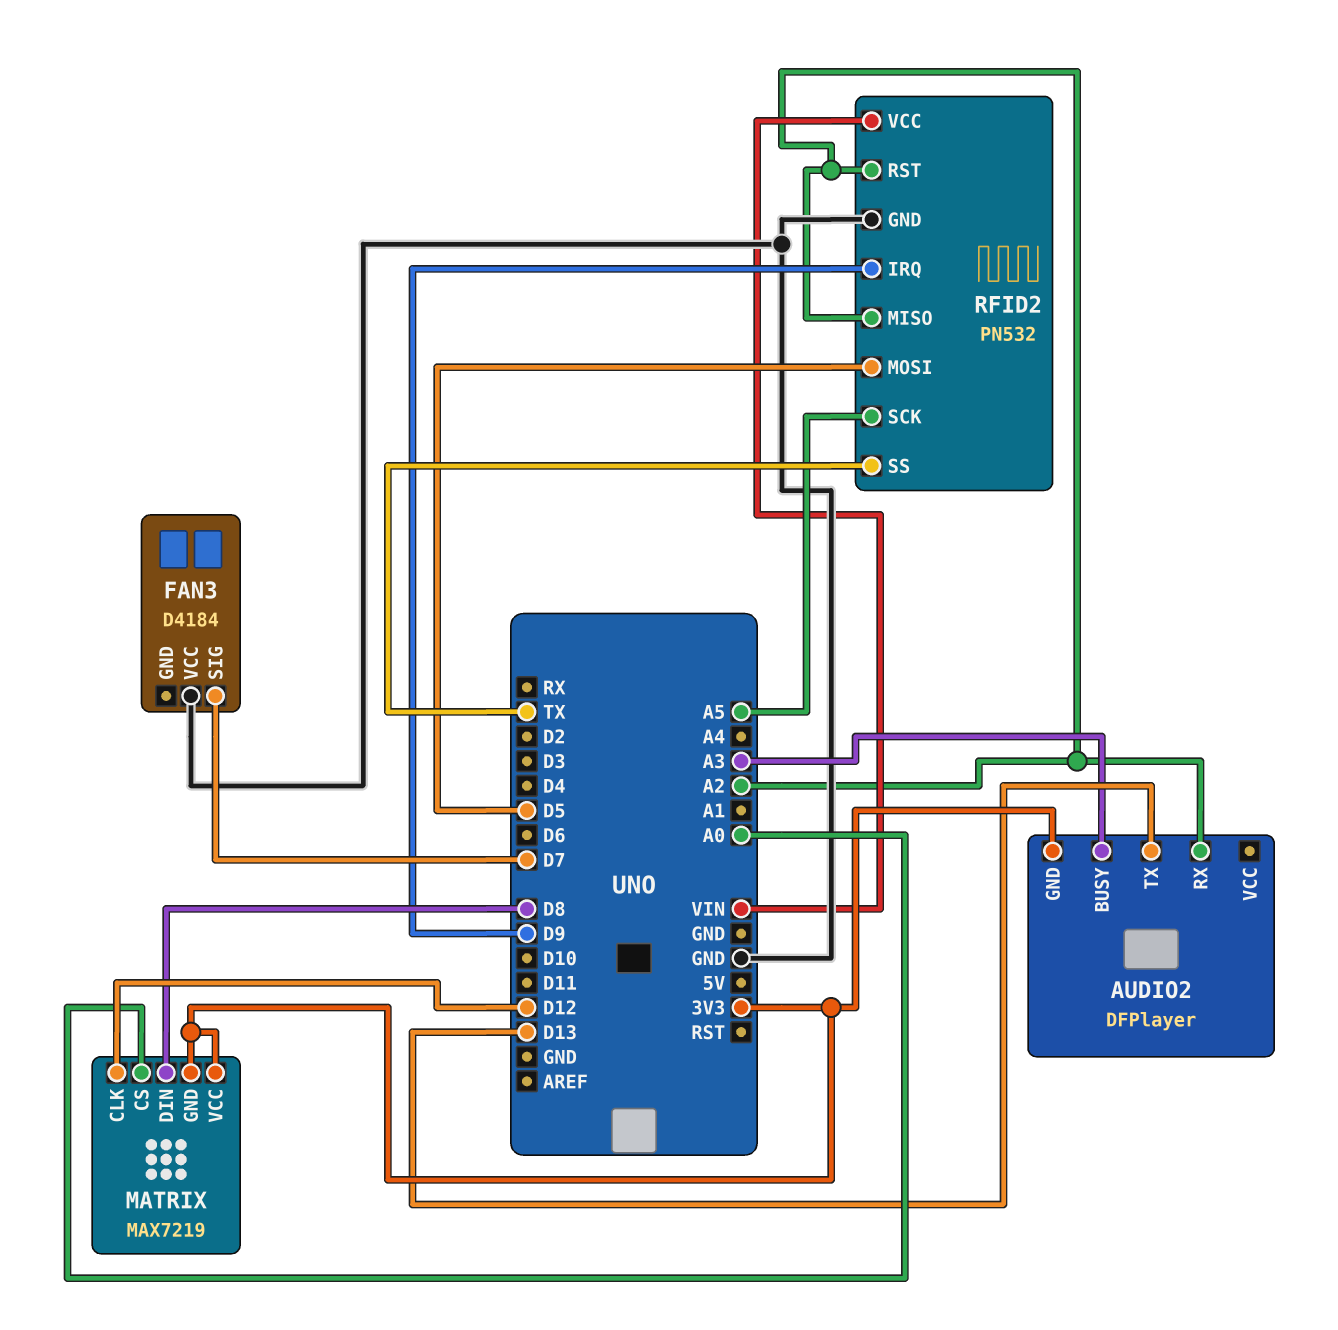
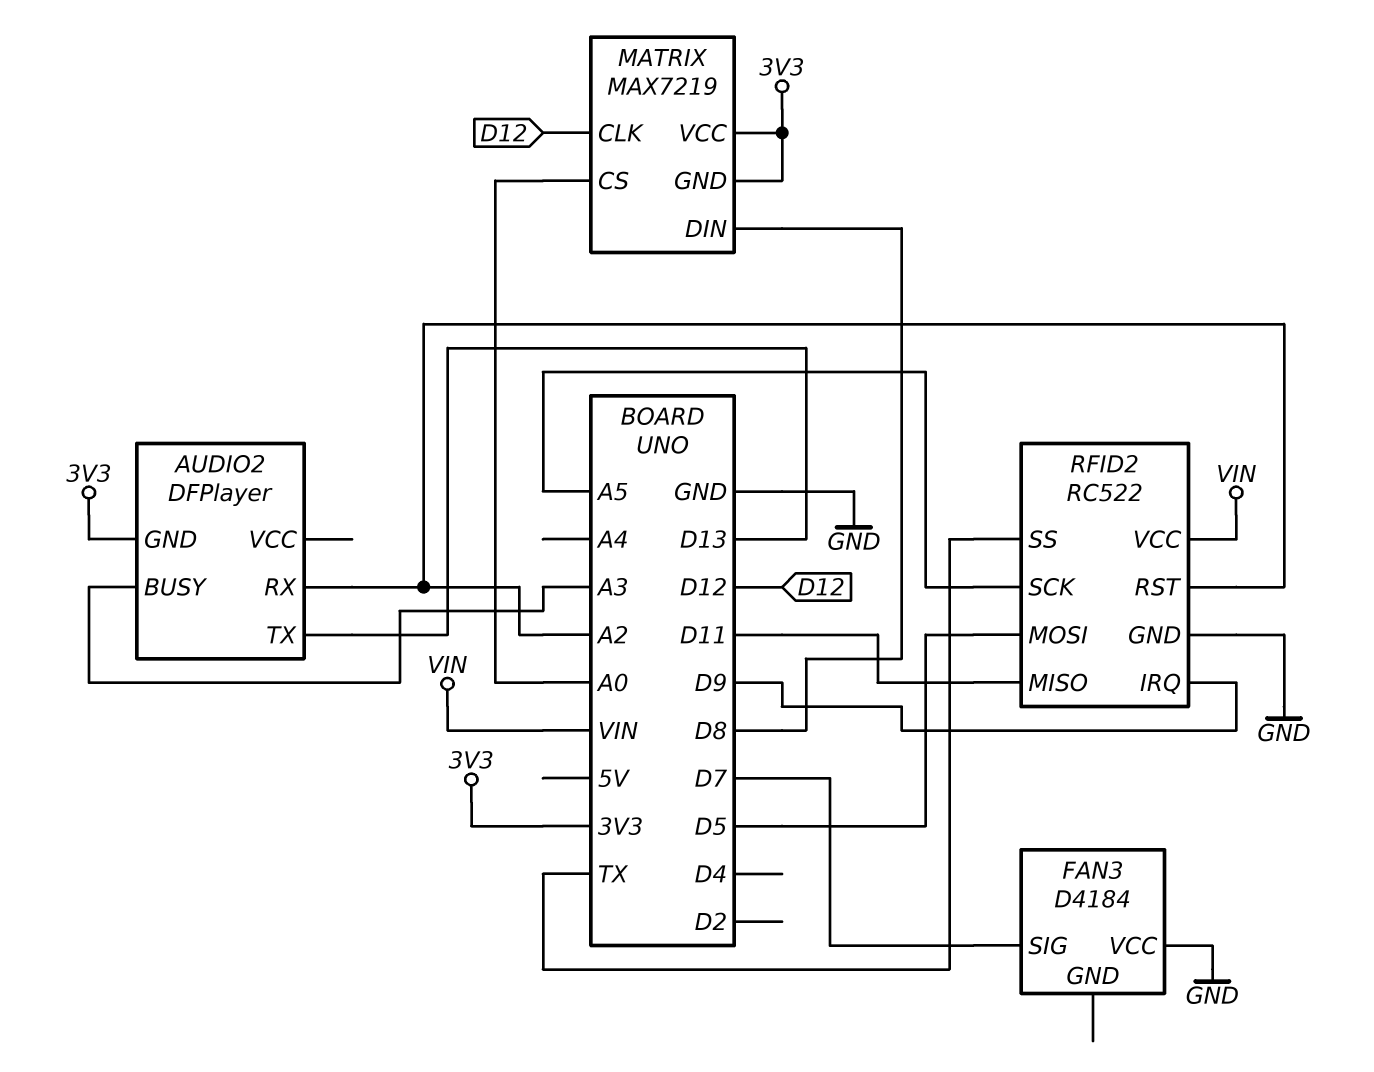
RFID2: PN532 -> RC522
RFID2 pin MISO: A2 -> D11

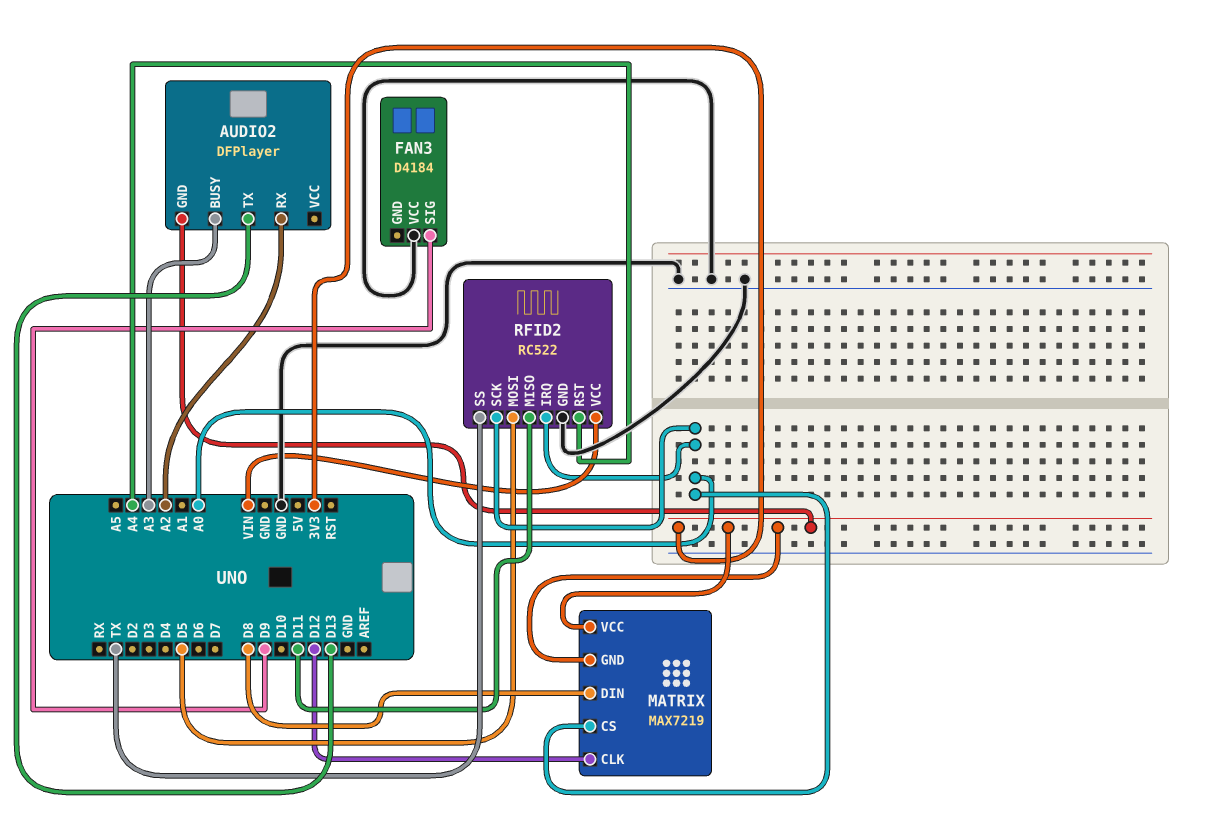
FAN3 pin SIG: D7 -> D9
RFID2 pin IRQ: D9 -> A0
RFID2 pin RST: A2 -> A4
RFID2 pin SCK: A5 -> A0

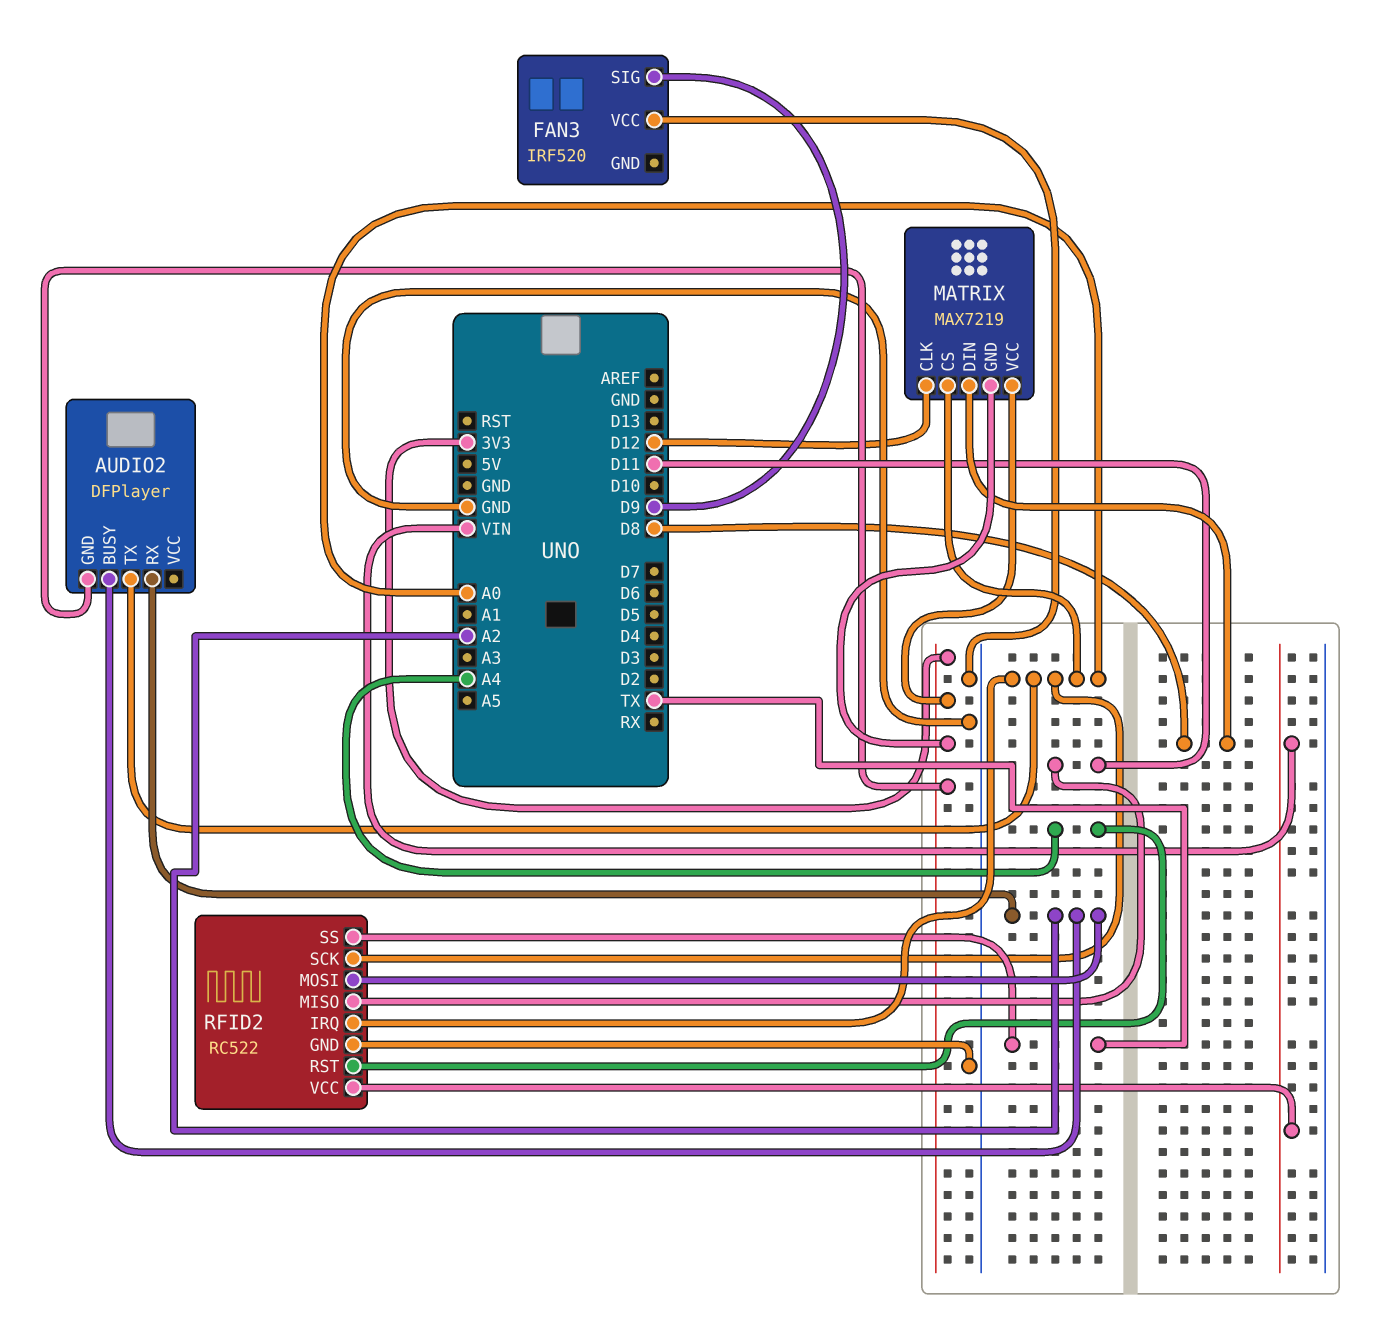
AUDIO2 pin BUSY: A3 -> A2
AUDIO2 pin TX: D13 -> A0
FAN3: D4184 -> IRF520
RFID2 pin MOSI: D5 -> A2

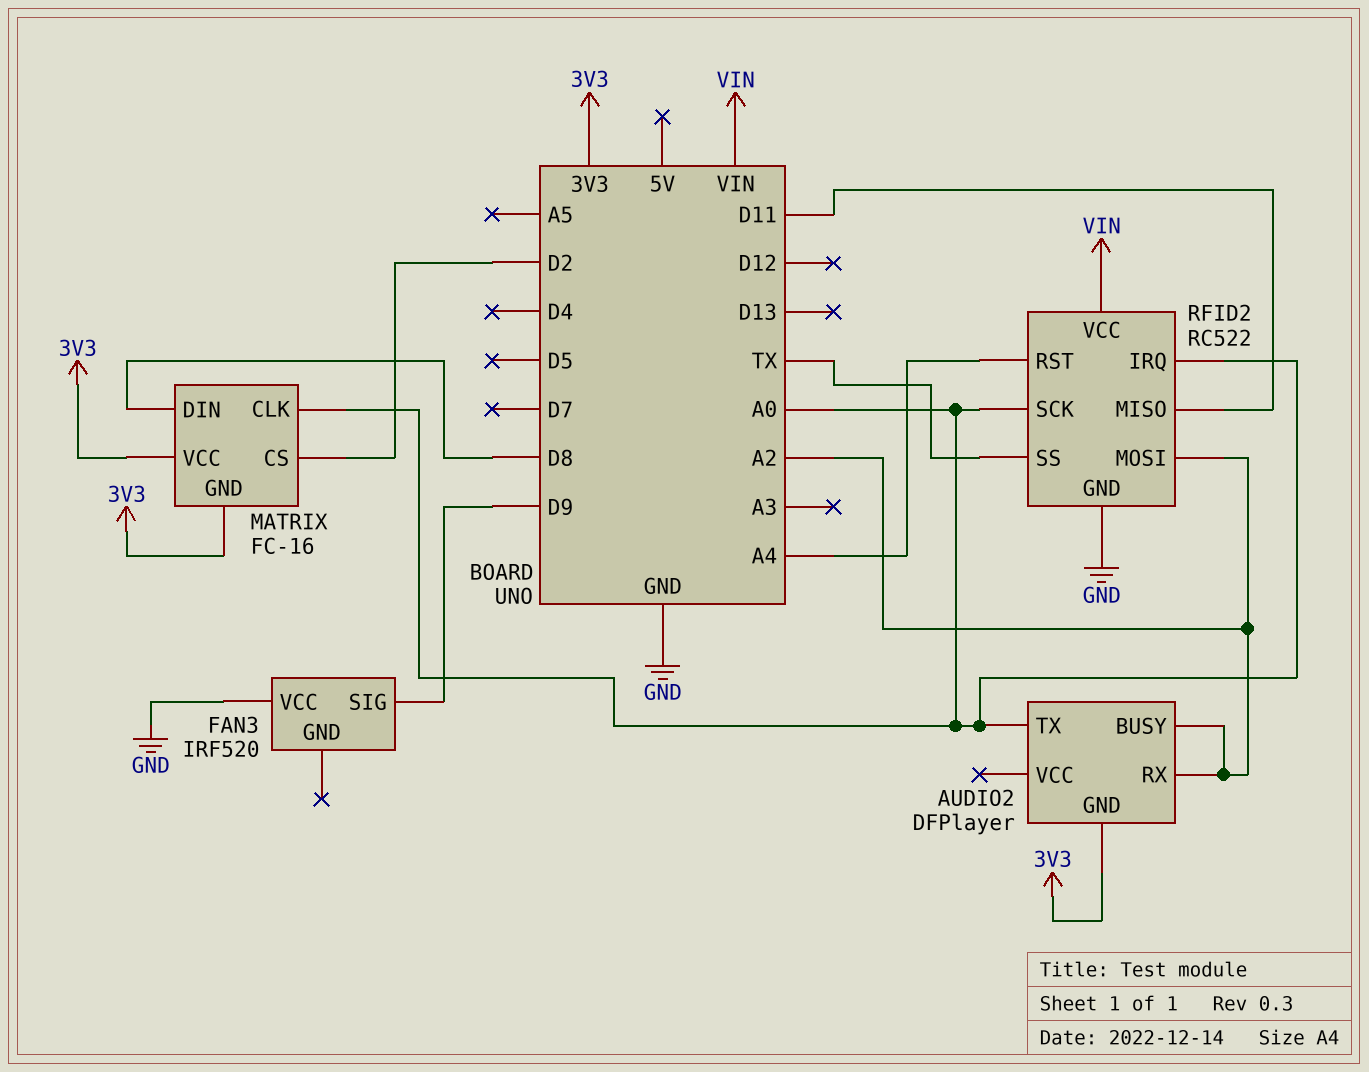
MATRIX: MAX7219 -> FC-16
MATRIX pin CLK: D12 -> A0
MATRIX pin CS: A0 -> D2

